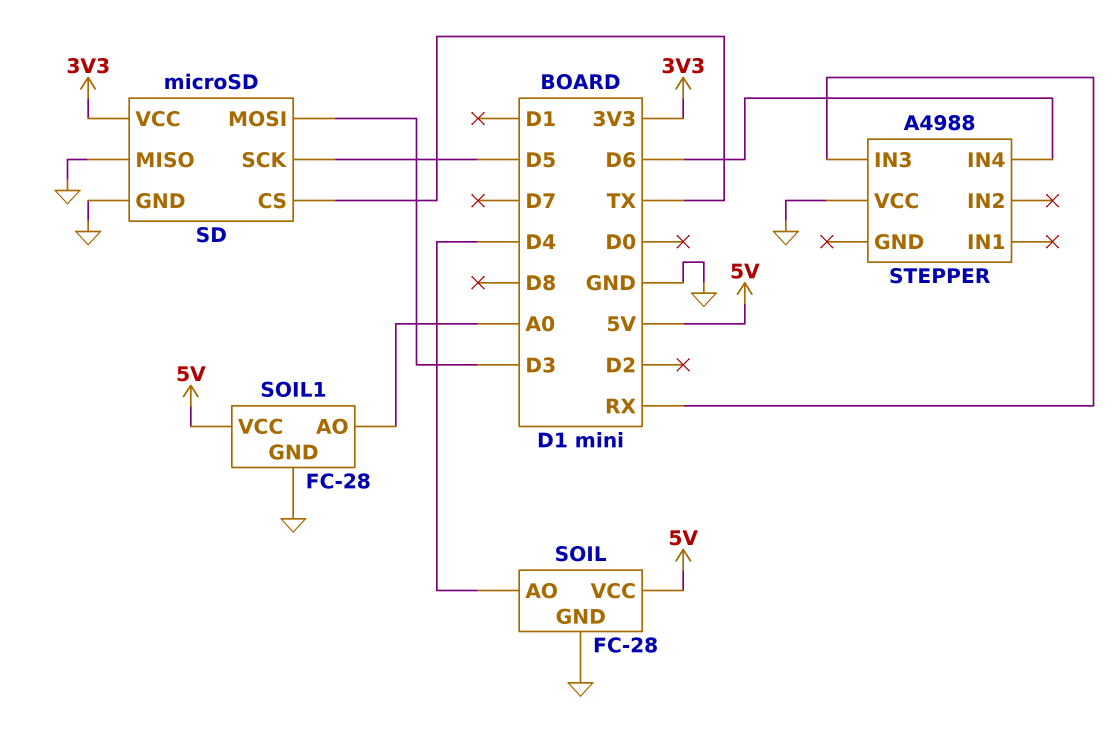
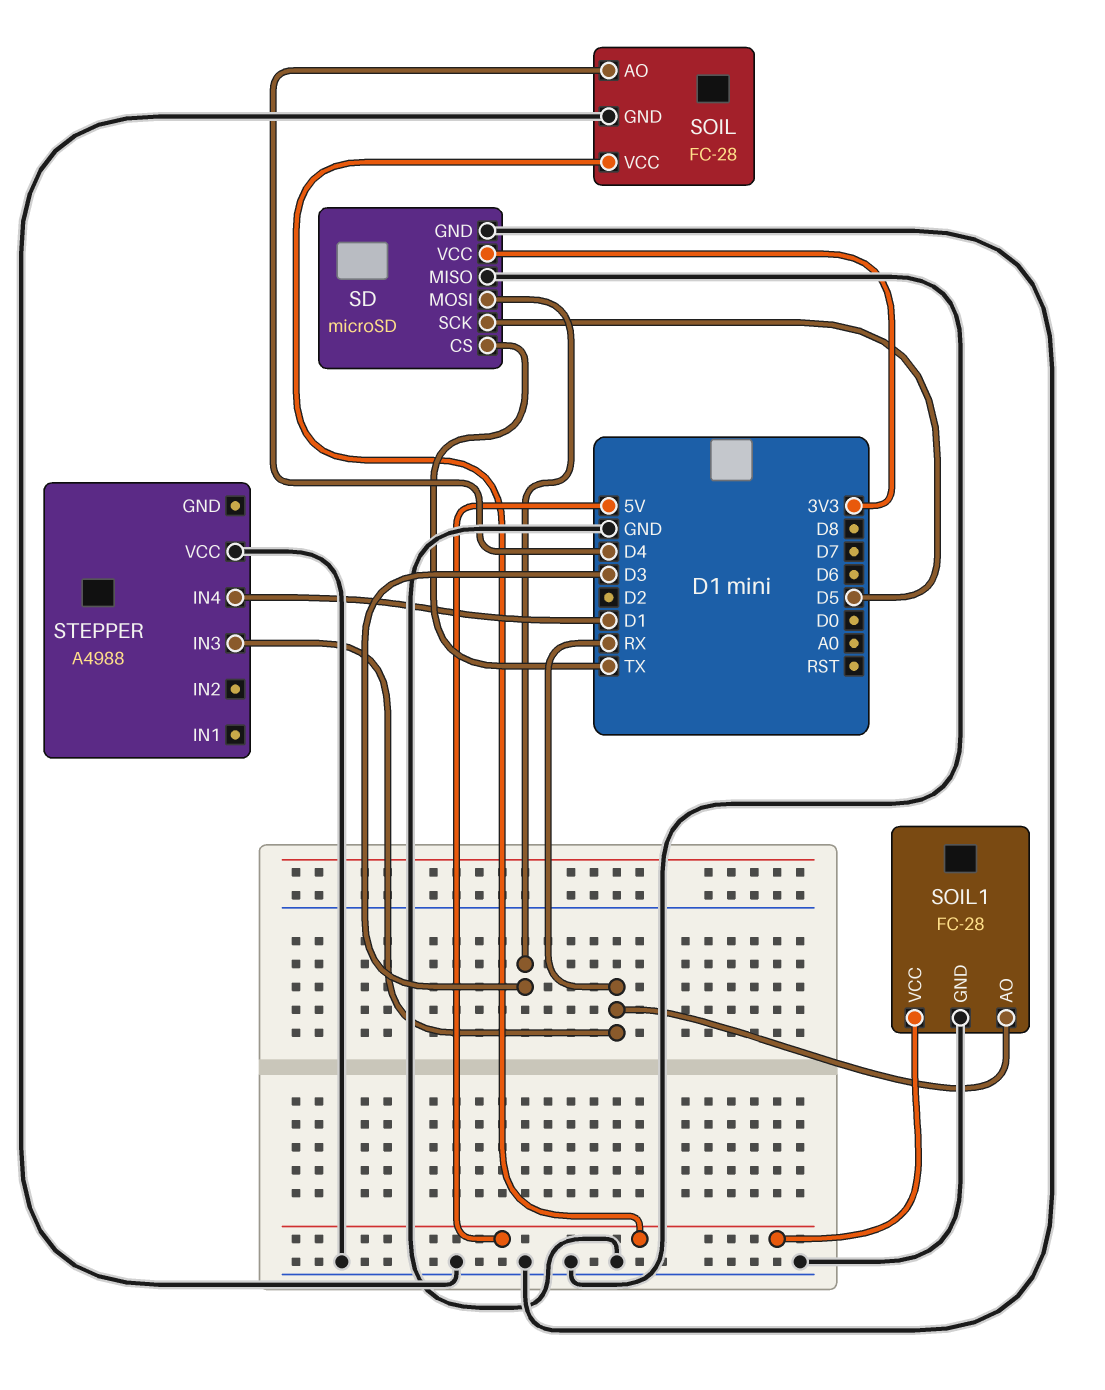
SOIL1 pin AO: A0 -> RX
STEPPER pin IN4: D6 -> D1

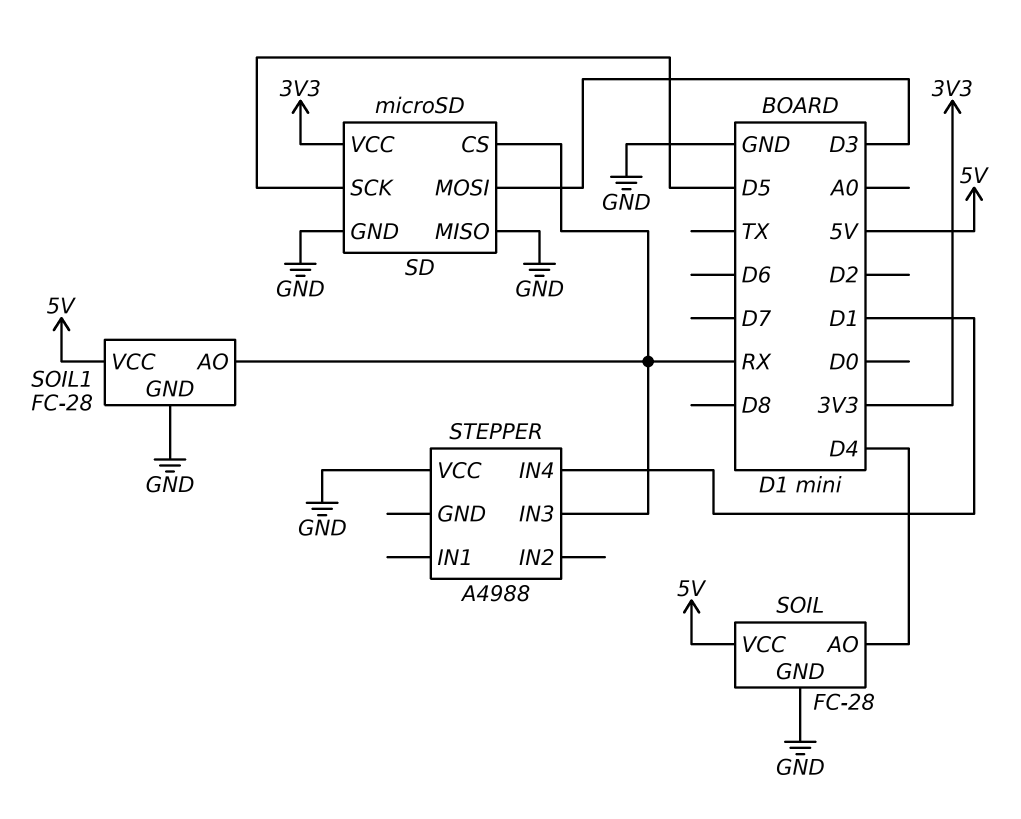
SD pin CS: TX -> RX

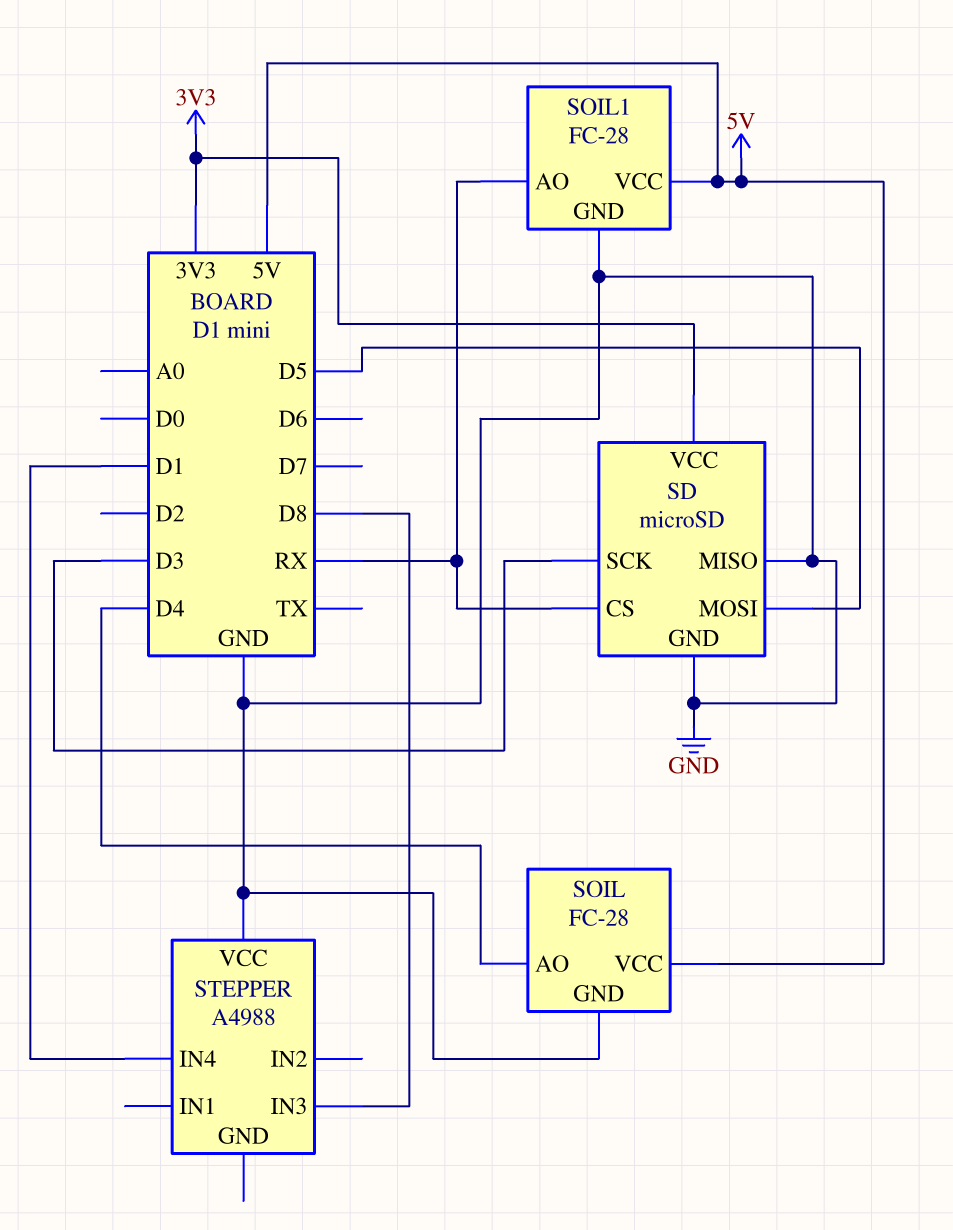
SD pin MOSI: D3 -> D5
SD pin SCK: D5 -> D3
STEPPER pin IN3: RX -> D8

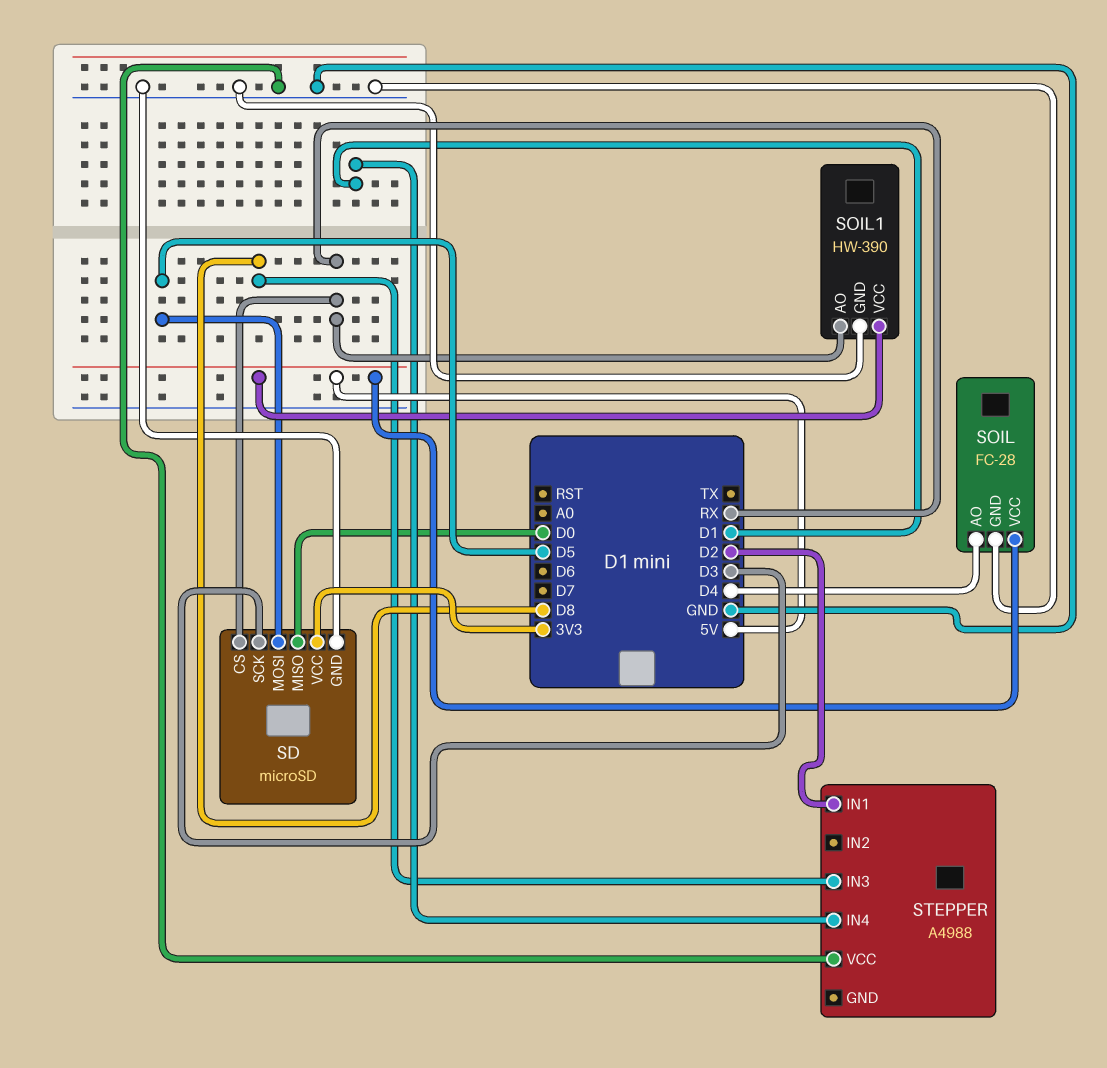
SD pin MISO: GND -> D0
SOIL1: FC-28 -> HW-390
STEPPER pin IN1: none -> D2

